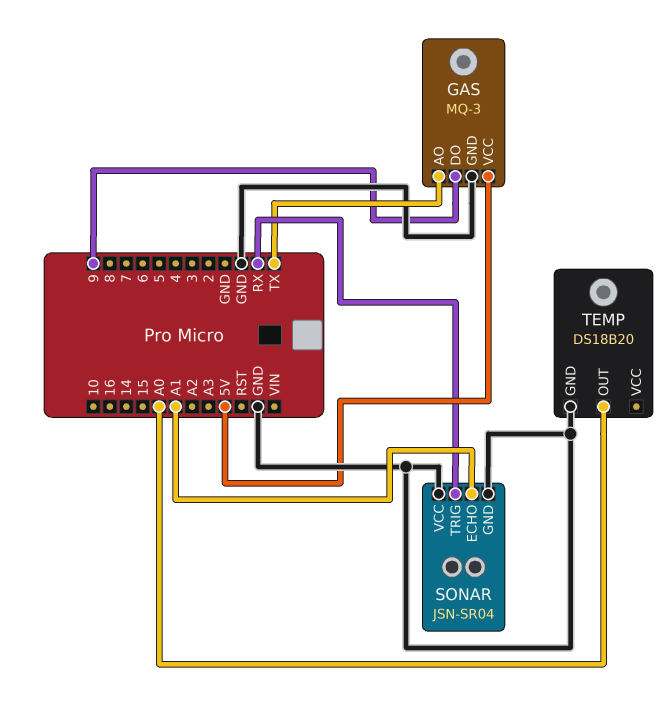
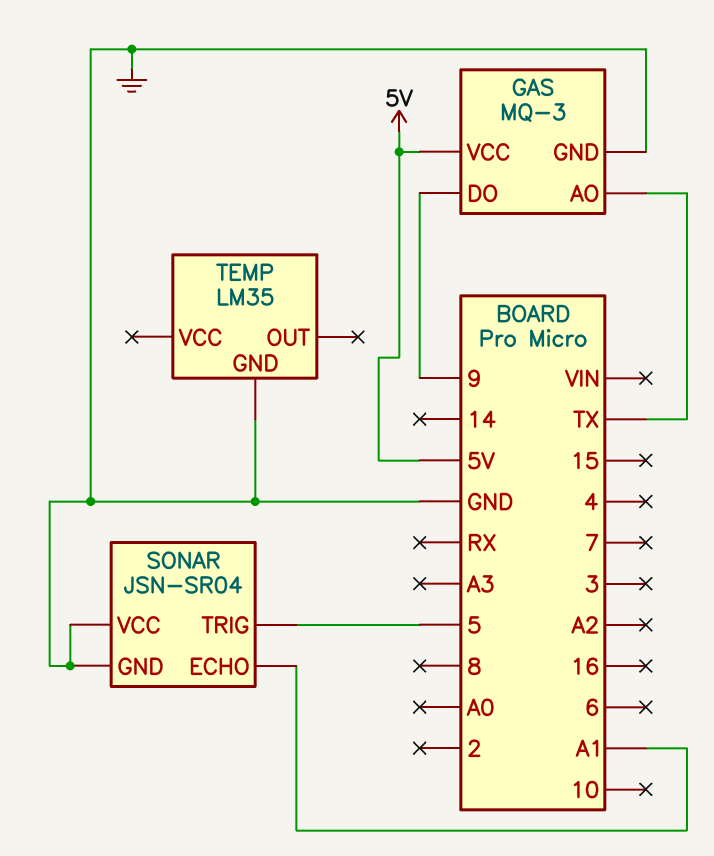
SONAR pin TRIG: RX -> 5
TEMP: DS18B20 -> LM35
TEMP pin OUT: A0 -> none

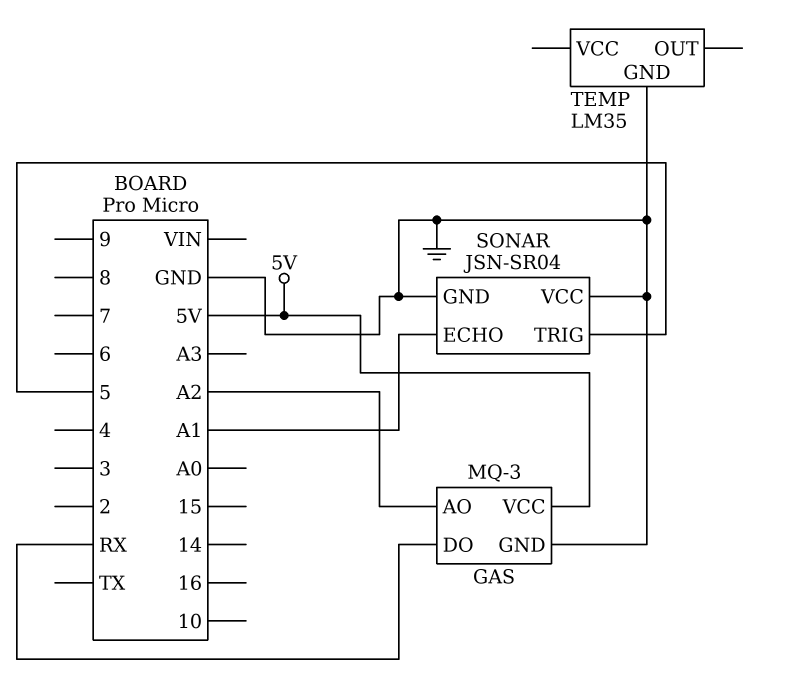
GAS pin AO: TX -> A2
GAS pin DO: 9 -> RX

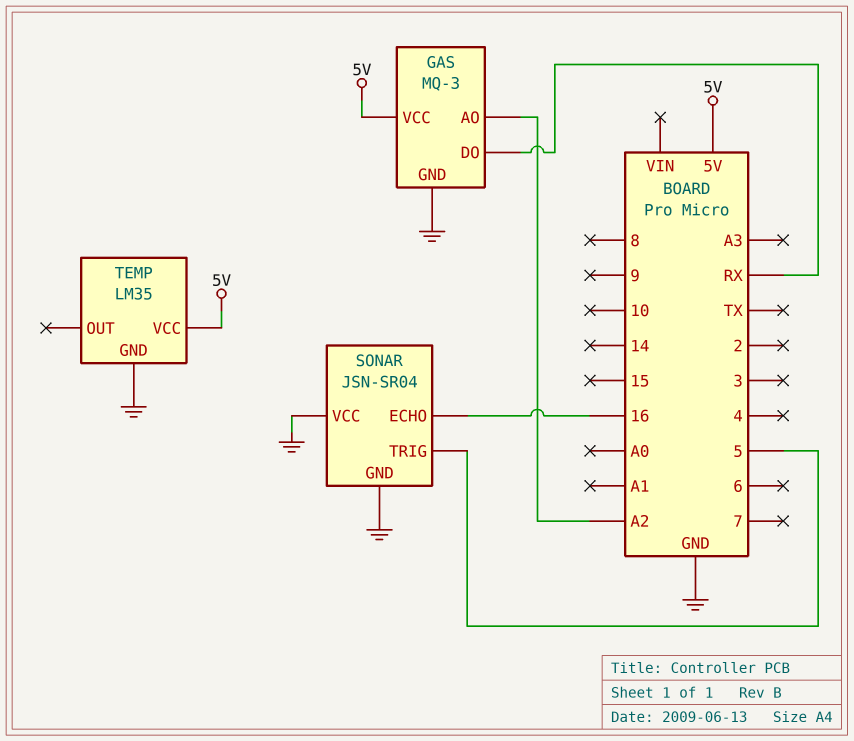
SONAR pin ECHO: A1 -> 16
TEMP pin VCC: none -> 5V

